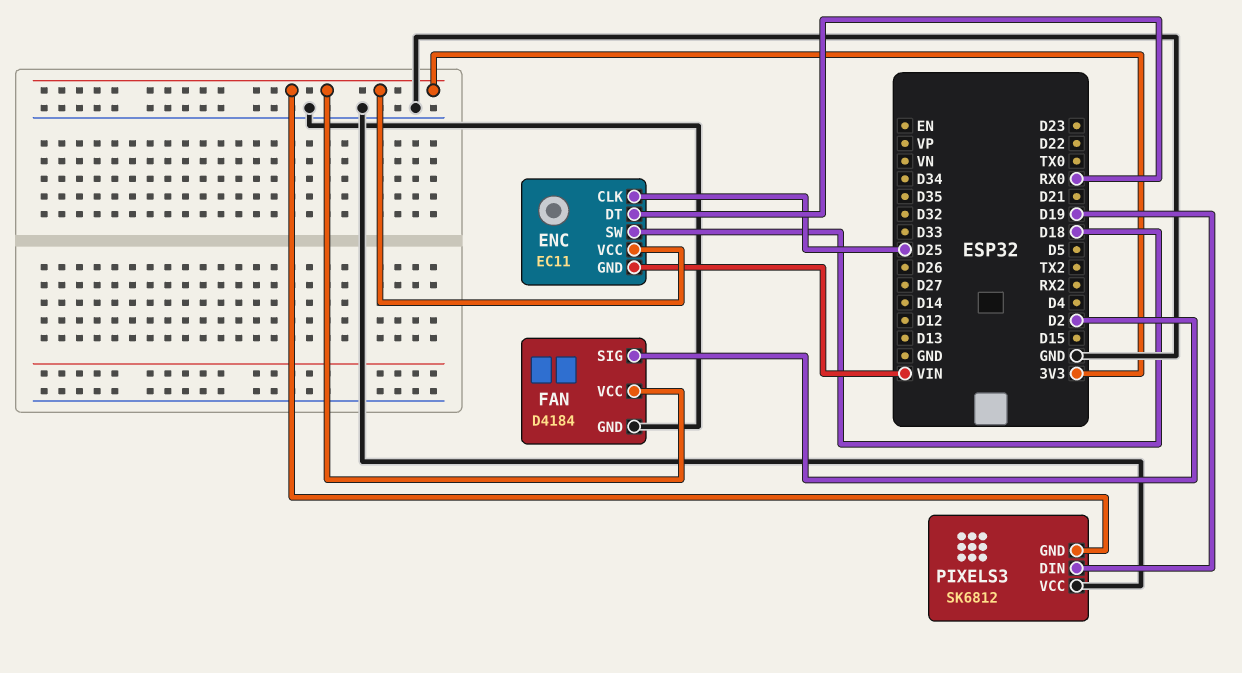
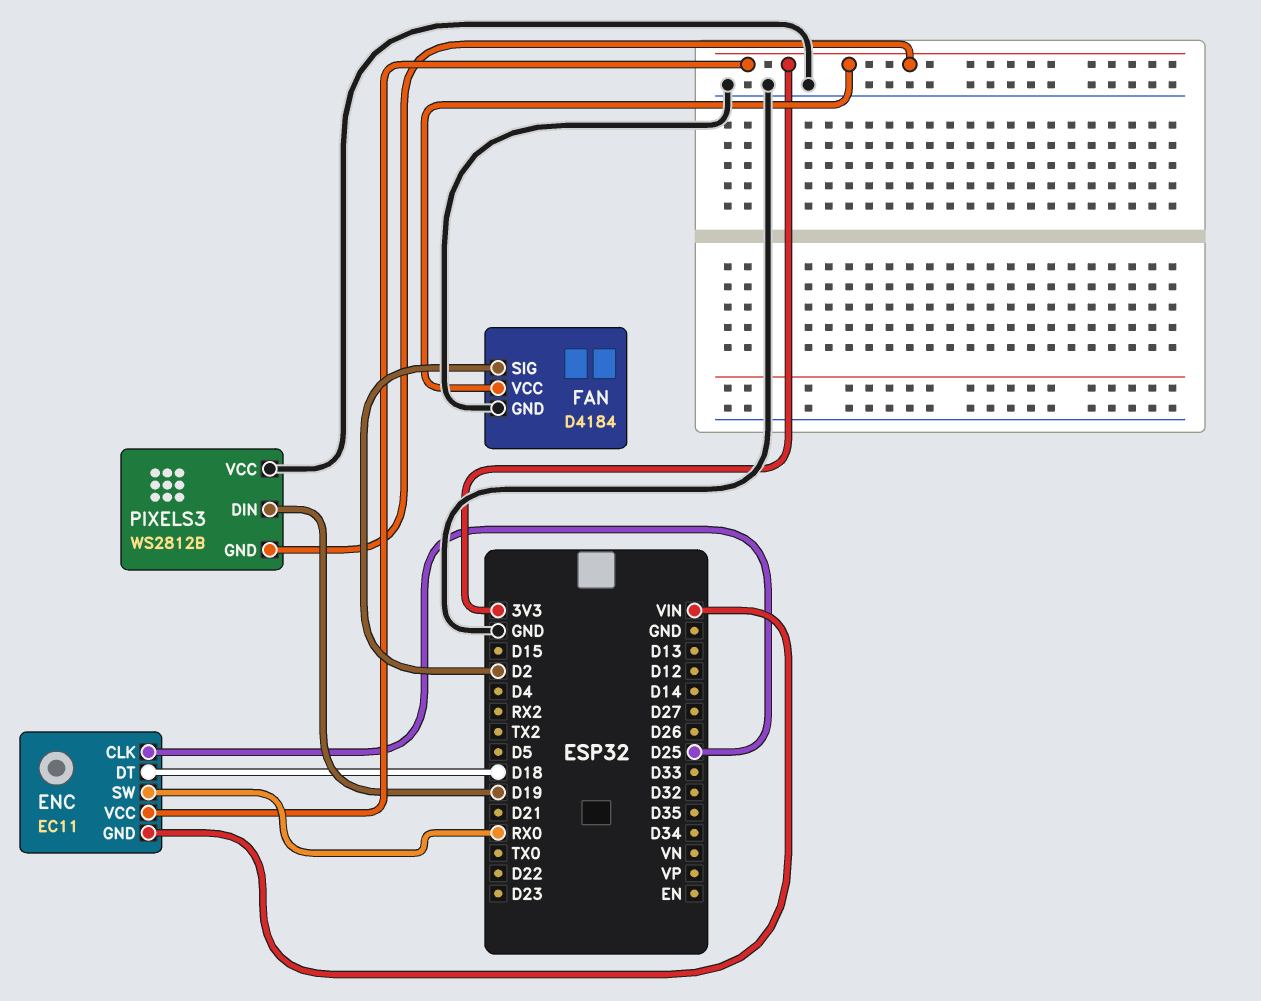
ENC pin DT: RX0 -> D18
ENC pin SW: D18 -> RX0
PIXELS3: SK6812 -> WS2812B

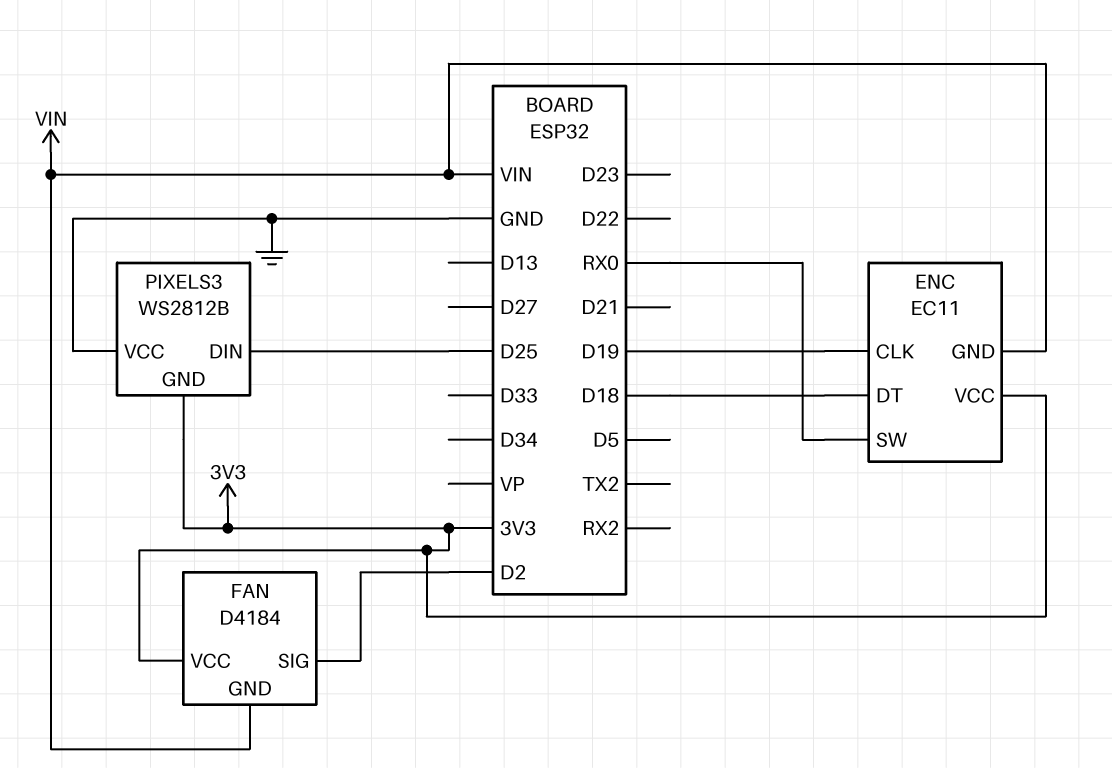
ENC pin CLK: D25 -> D19
FAN pin GND: GND -> VIN
PIXELS3 pin DIN: D19 -> D25

